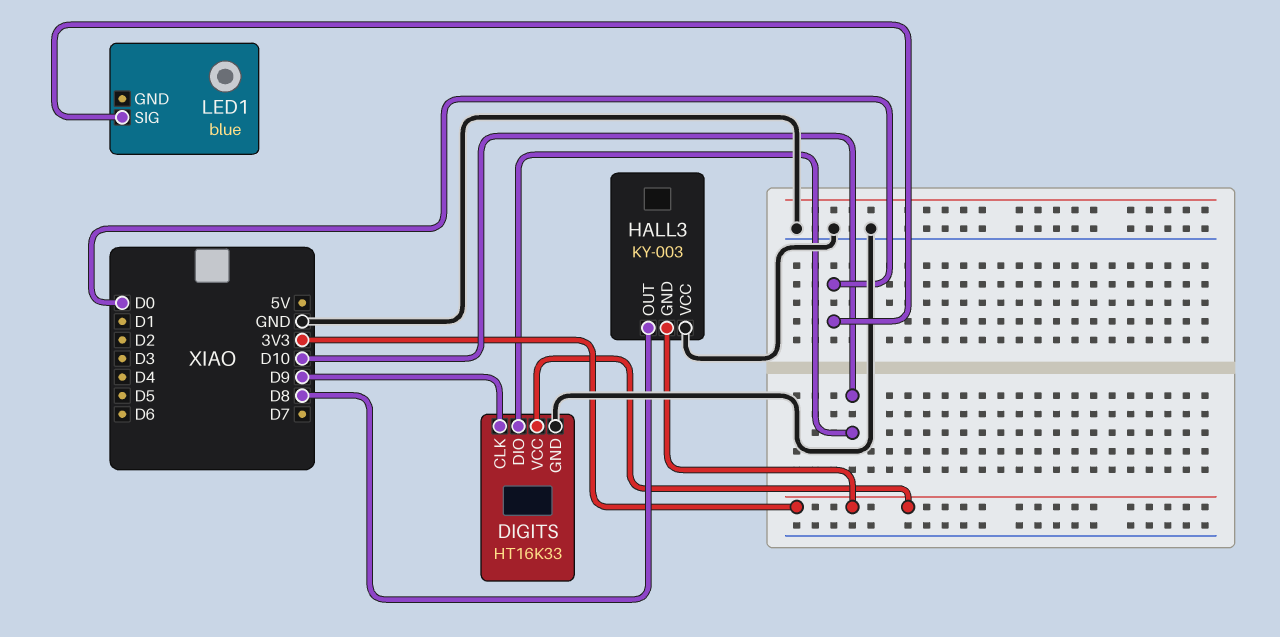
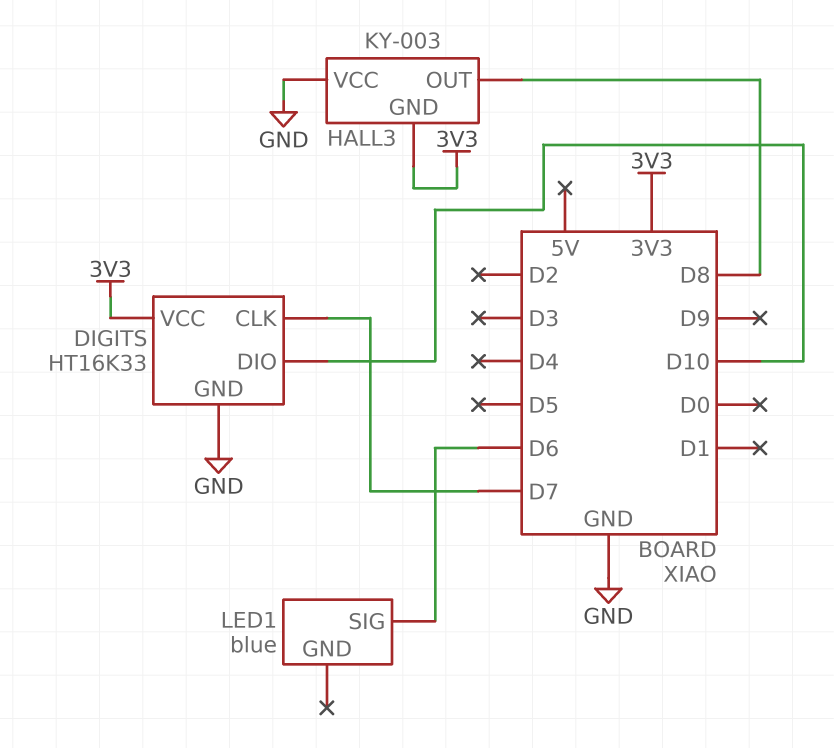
DIGITS pin CLK: D9 -> D7
LED1 pin SIG: D0 -> D6

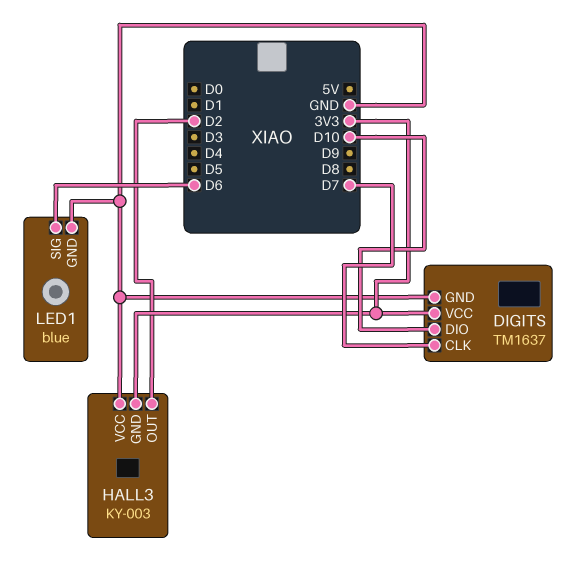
DIGITS: HT16K33 -> TM1637
HALL3 pin OUT: D8 -> D2
LED1 pin GND: none -> GND

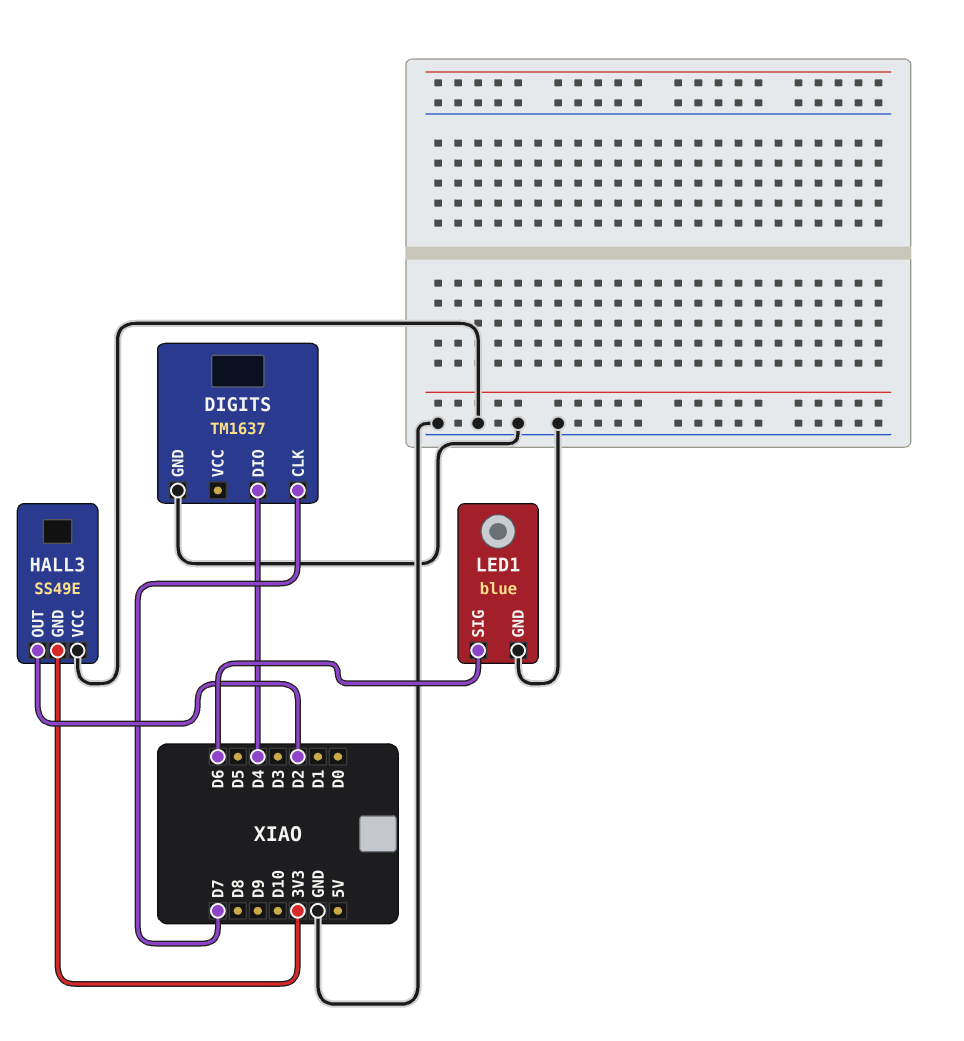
DIGITS pin DIO: D10 -> D4
DIGITS pin VCC: 3V3 -> none
HALL3: KY-003 -> SS49E

